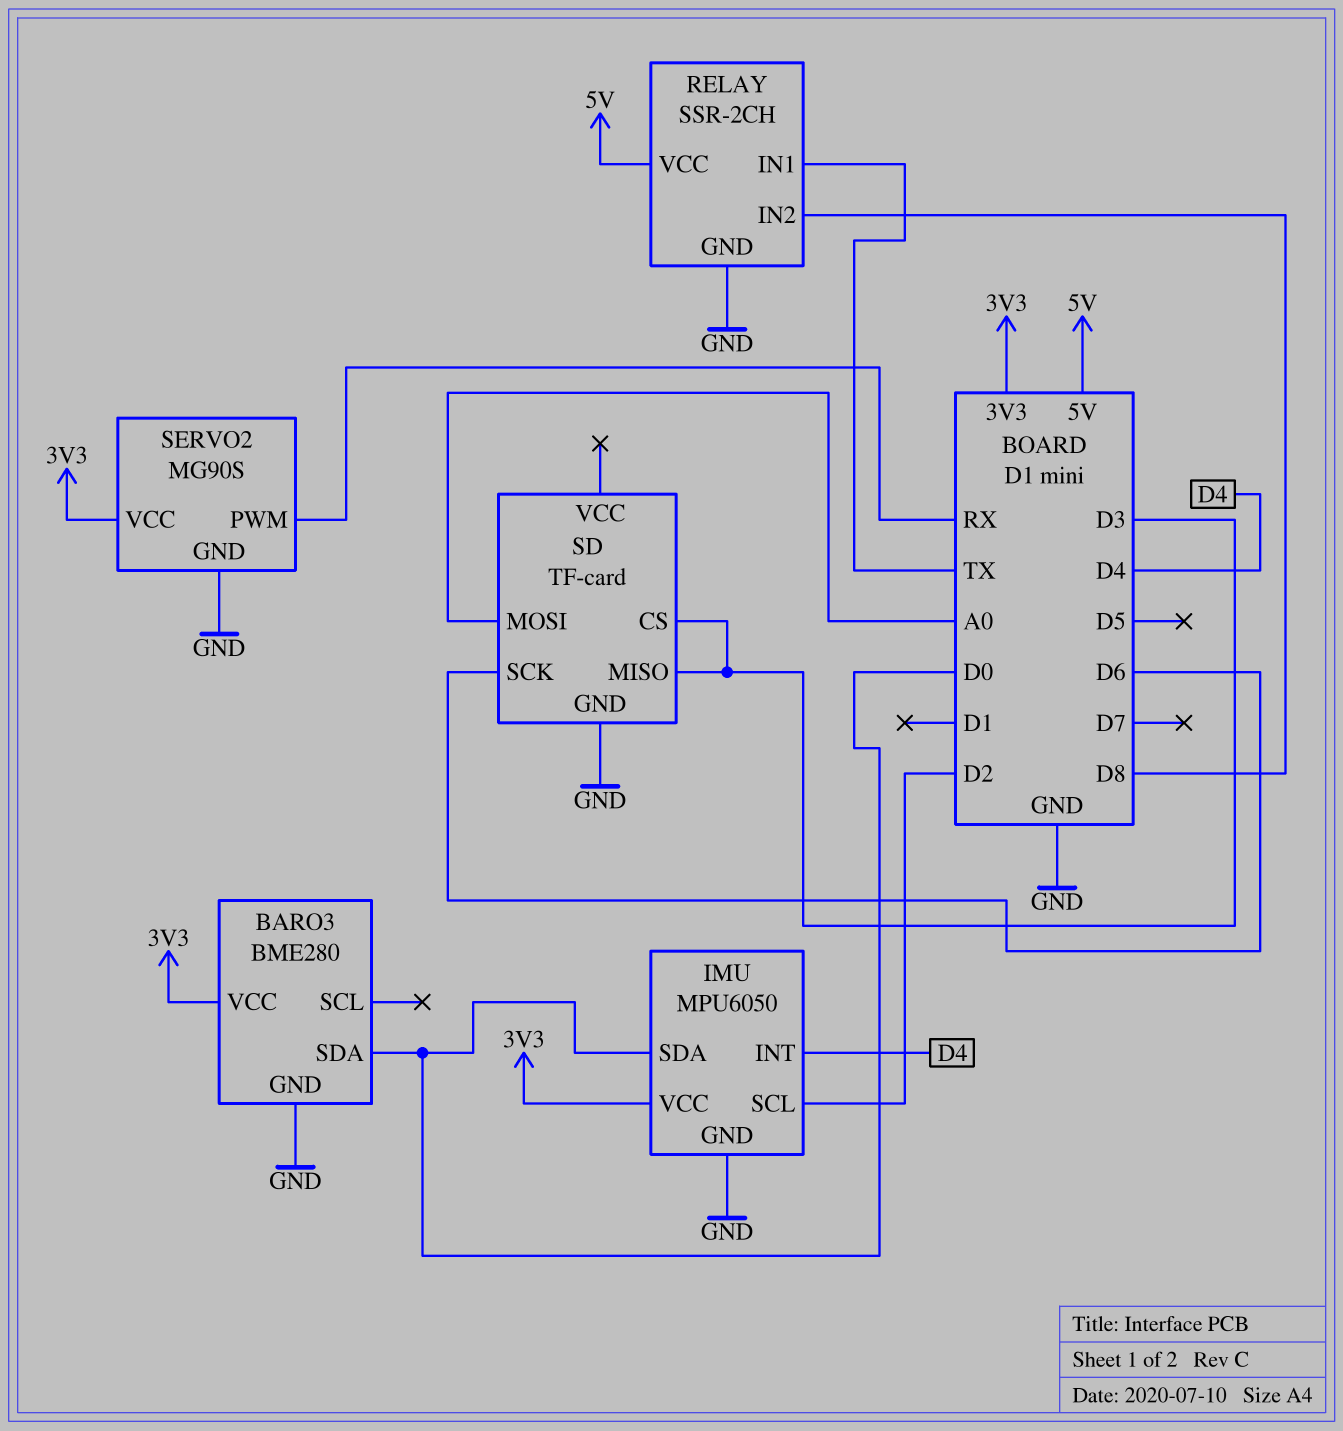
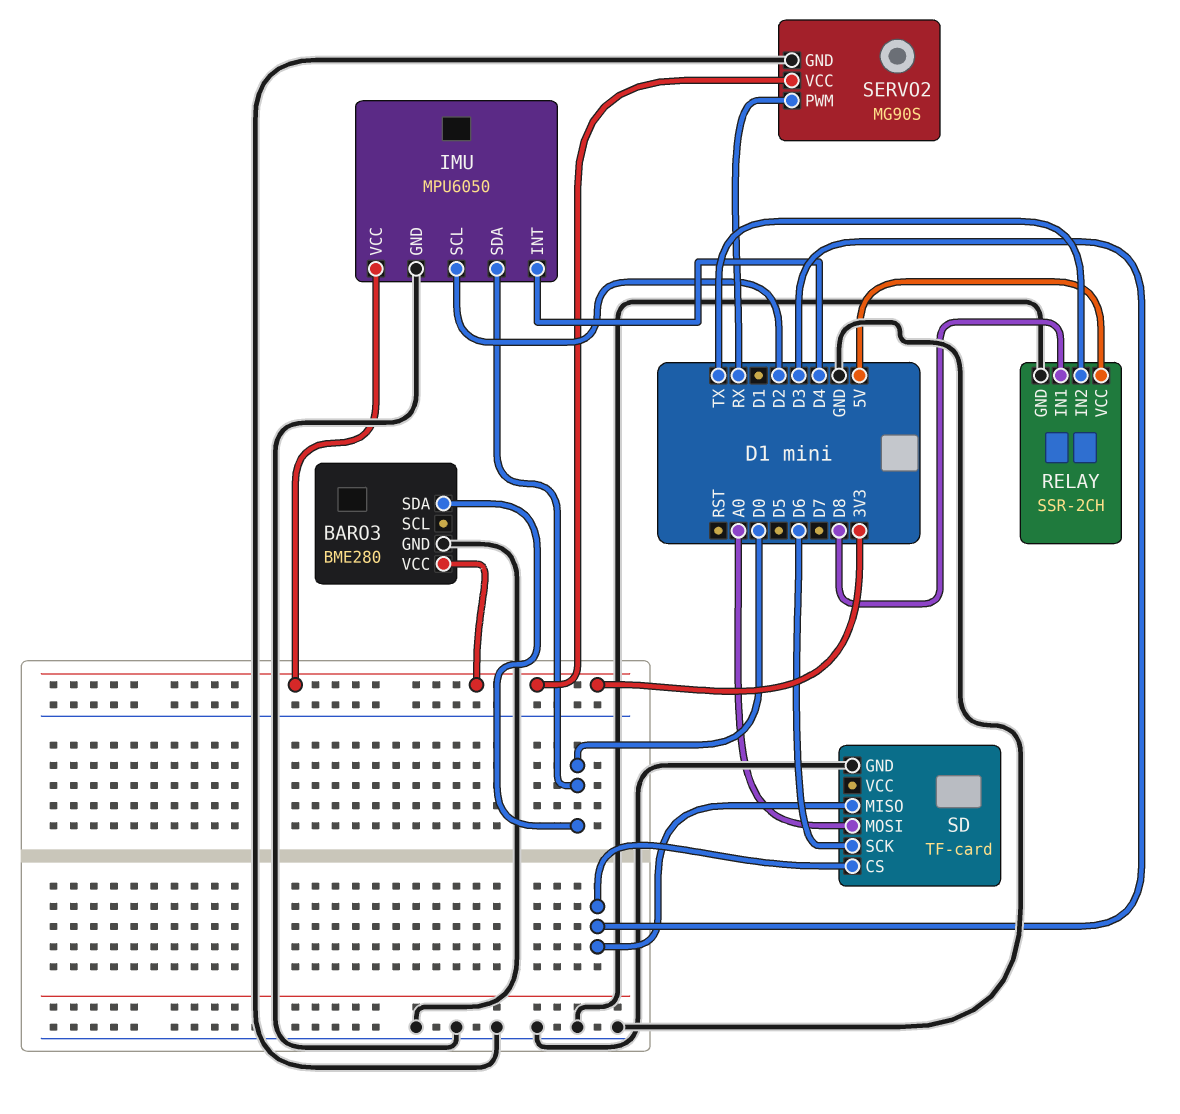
RELAY pin IN1: TX -> D8
RELAY pin IN2: D8 -> TX

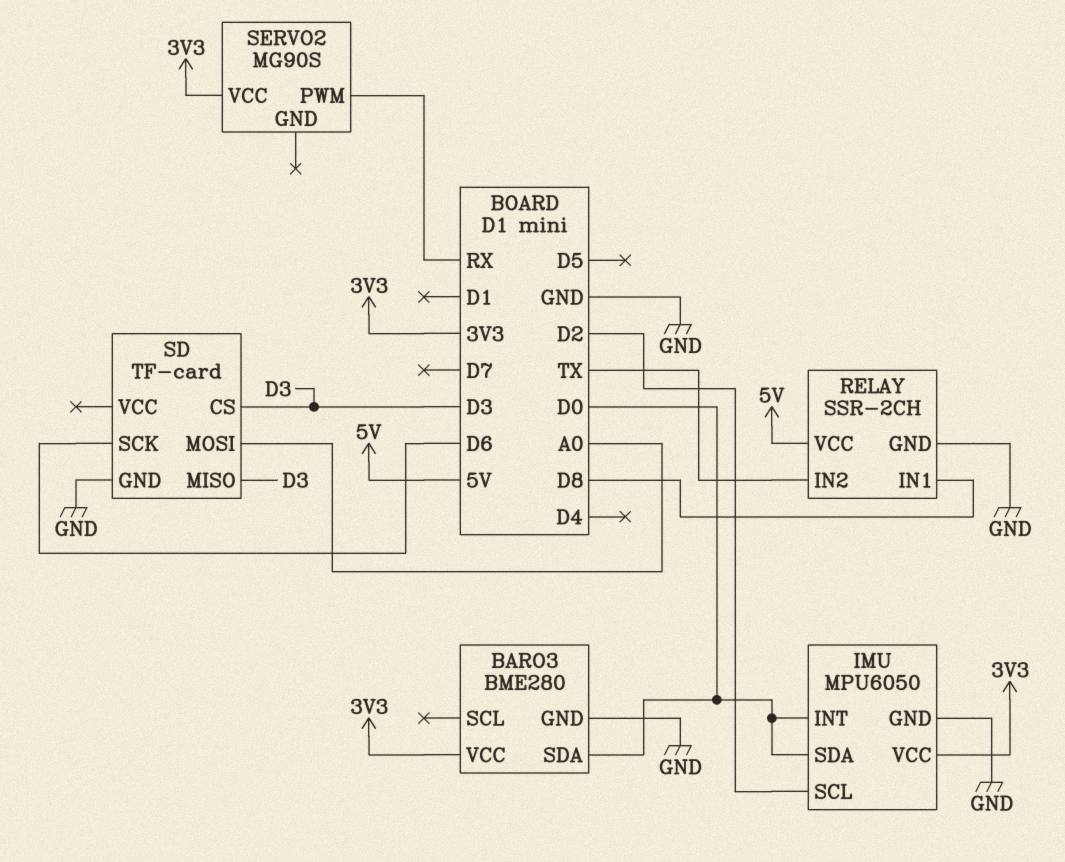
IMU pin INT: D4 -> D0
SERVO2 pin GND: GND -> none

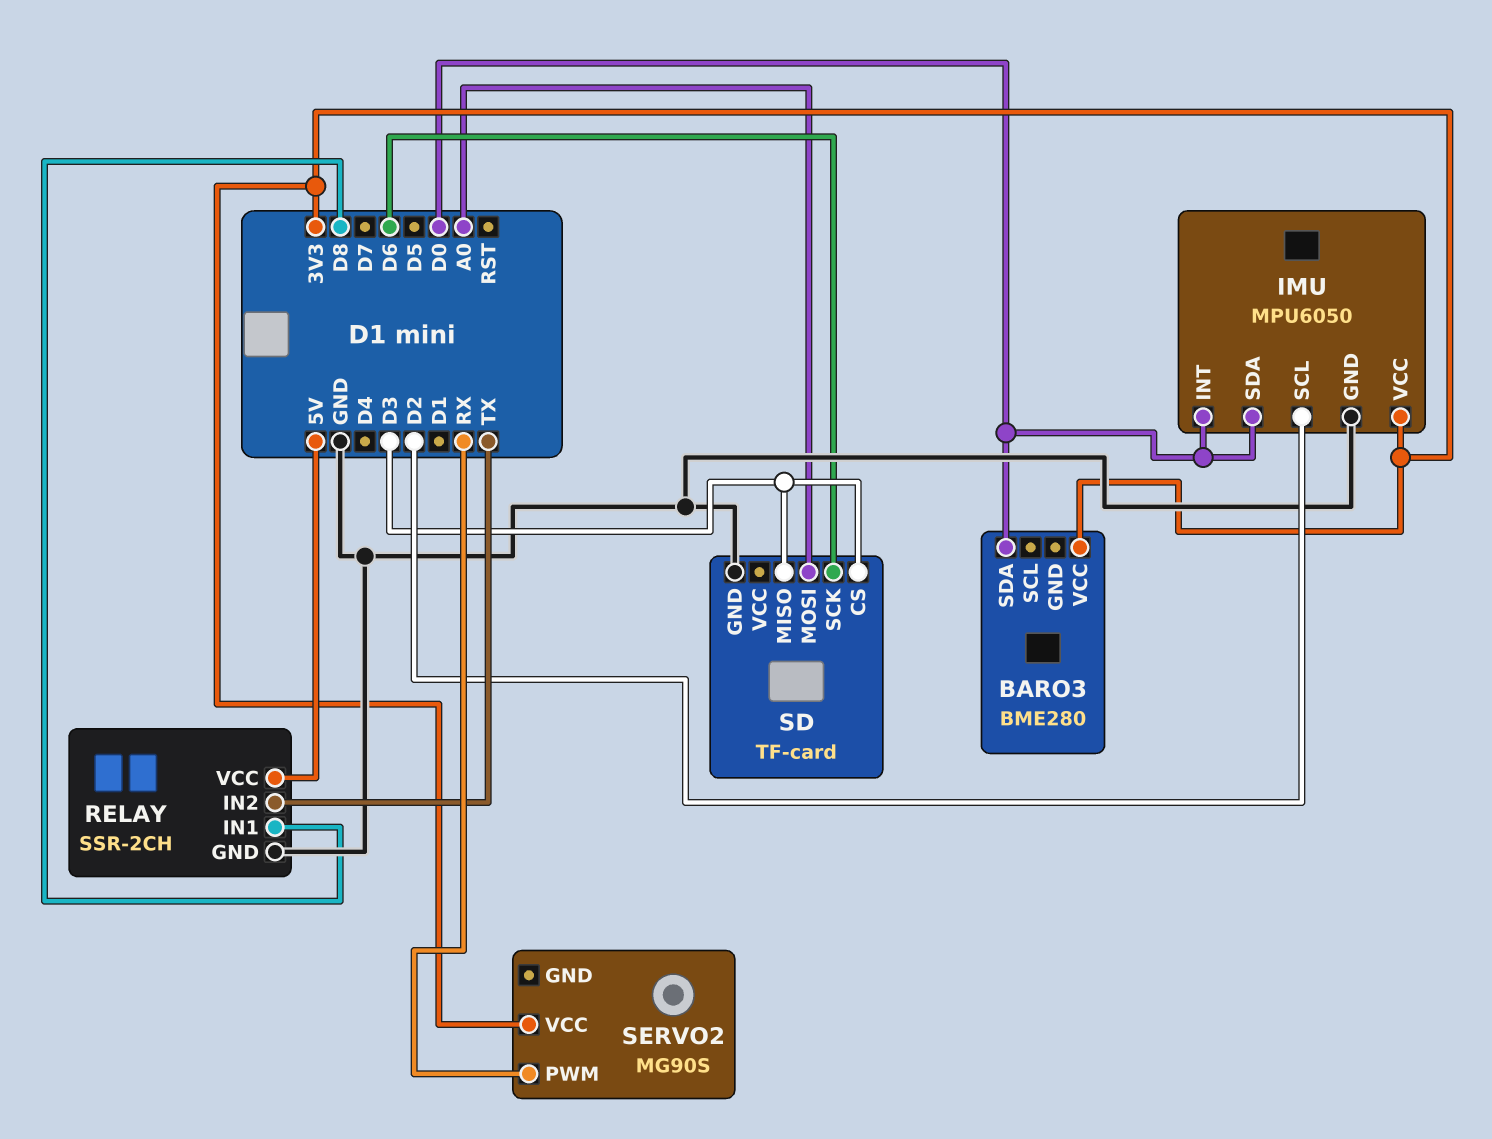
BARO3 pin GND: GND -> none

